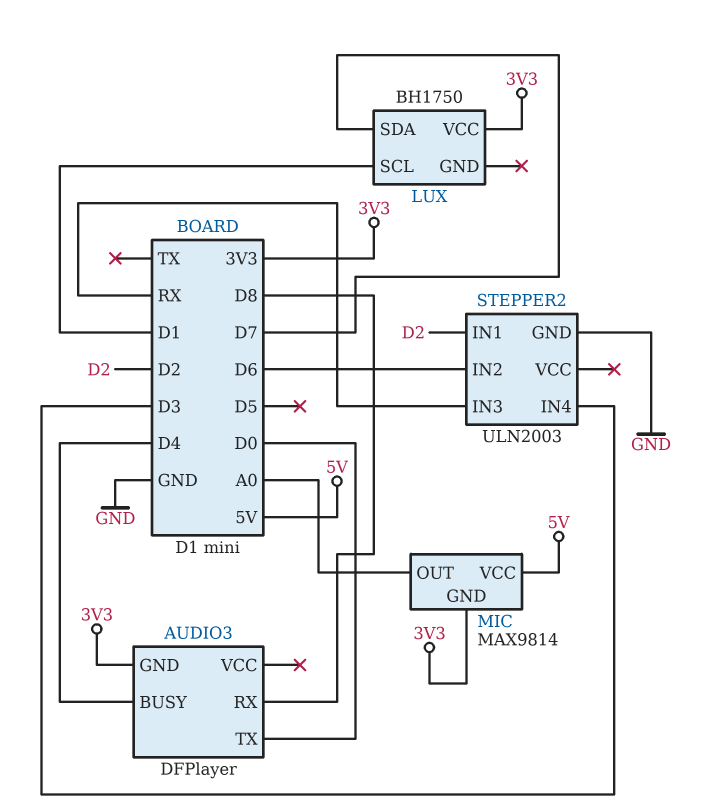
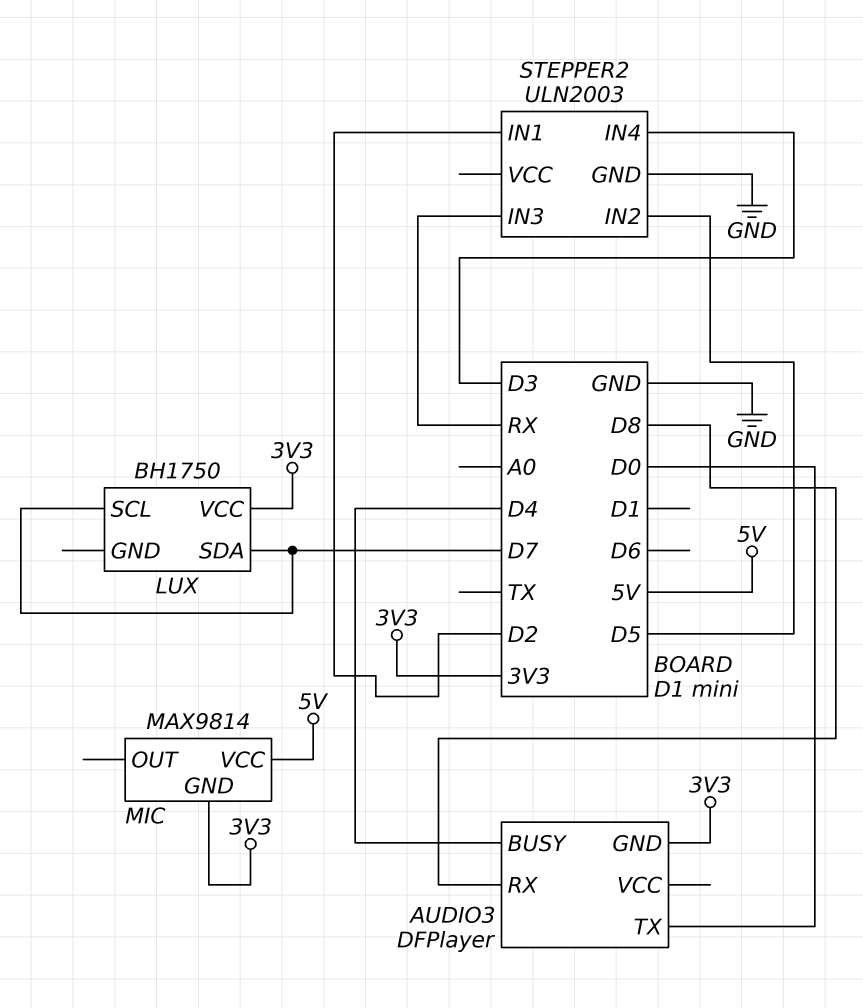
LUX pin SCL: D1 -> D7
MIC pin OUT: A0 -> none
STEPPER2 pin IN2: D6 -> D5

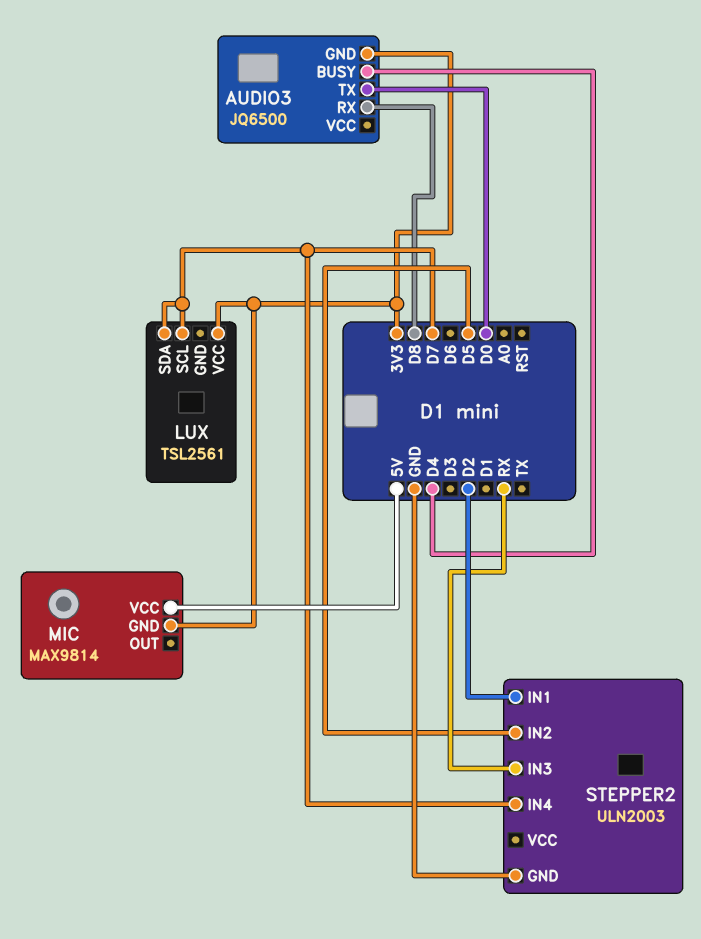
AUDIO3: DFPlayer -> JQ6500
LUX: BH1750 -> TSL2561
STEPPER2 pin IN4: D3 -> D7

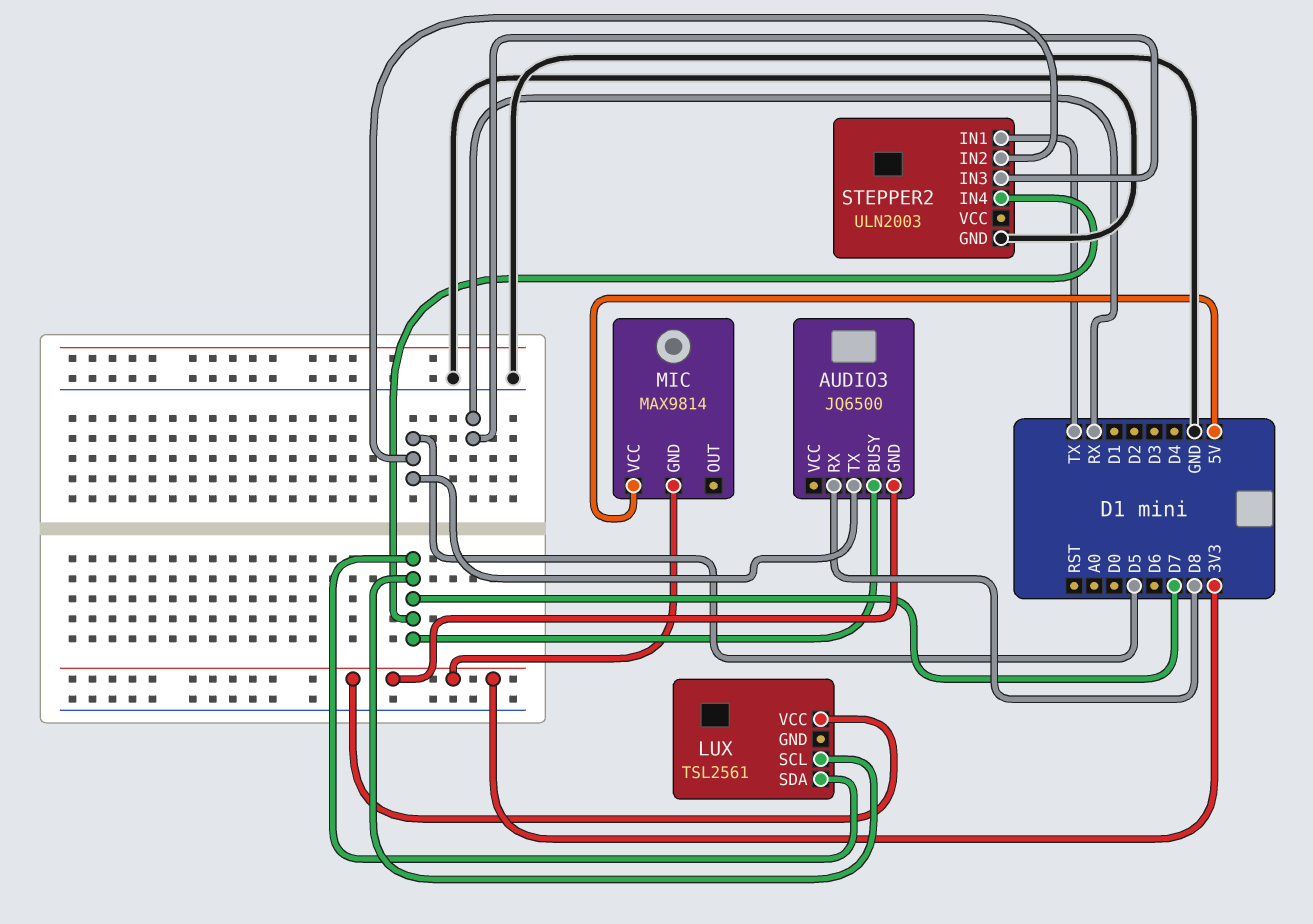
AUDIO3 pin BUSY: D4 -> D7
AUDIO3 pin TX: D0 -> D5
STEPPER2 pin IN1: D2 -> TX

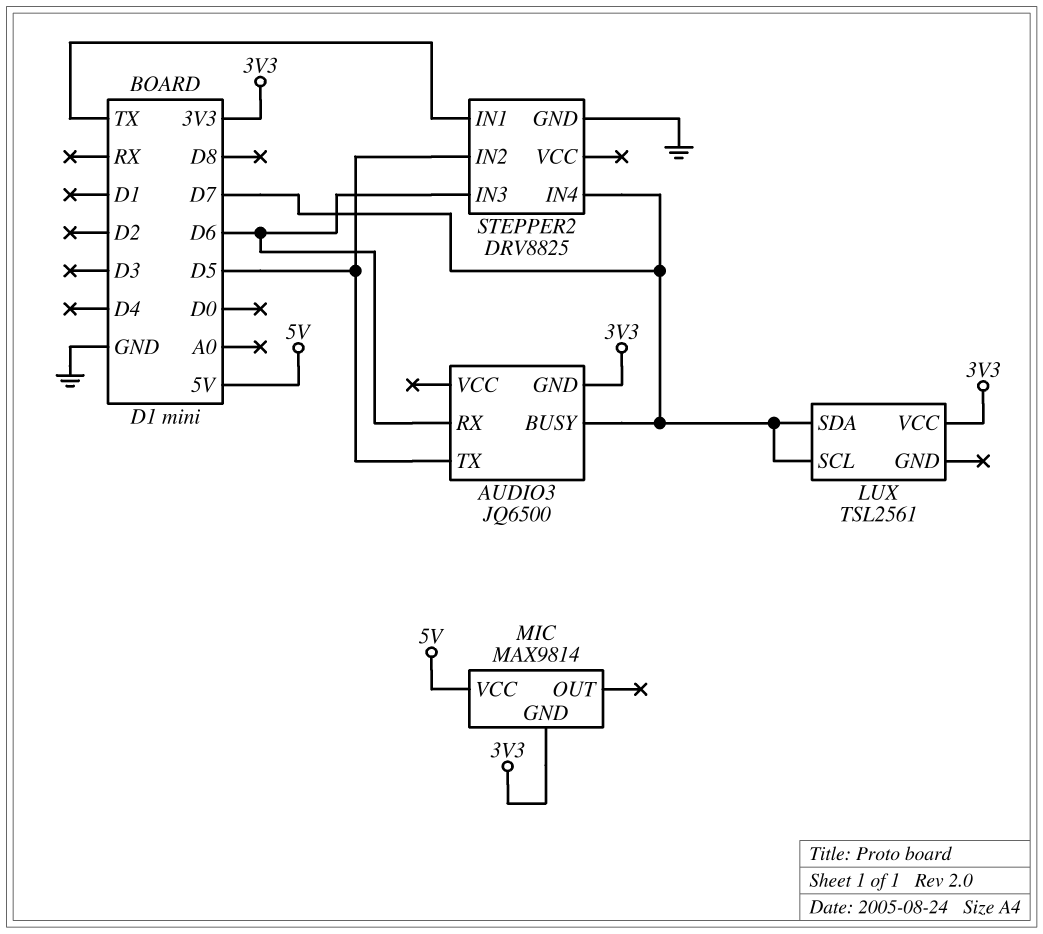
AUDIO3 pin RX: D8 -> D6
STEPPER2: ULN2003 -> DRV8825
STEPPER2 pin IN3: RX -> D6

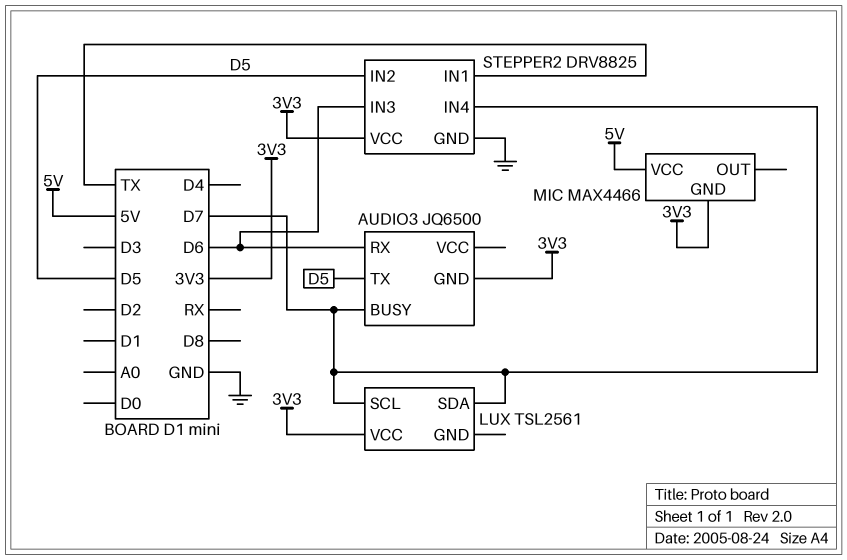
MIC: MAX9814 -> MAX4466
STEPPER2 pin VCC: none -> 3V3

